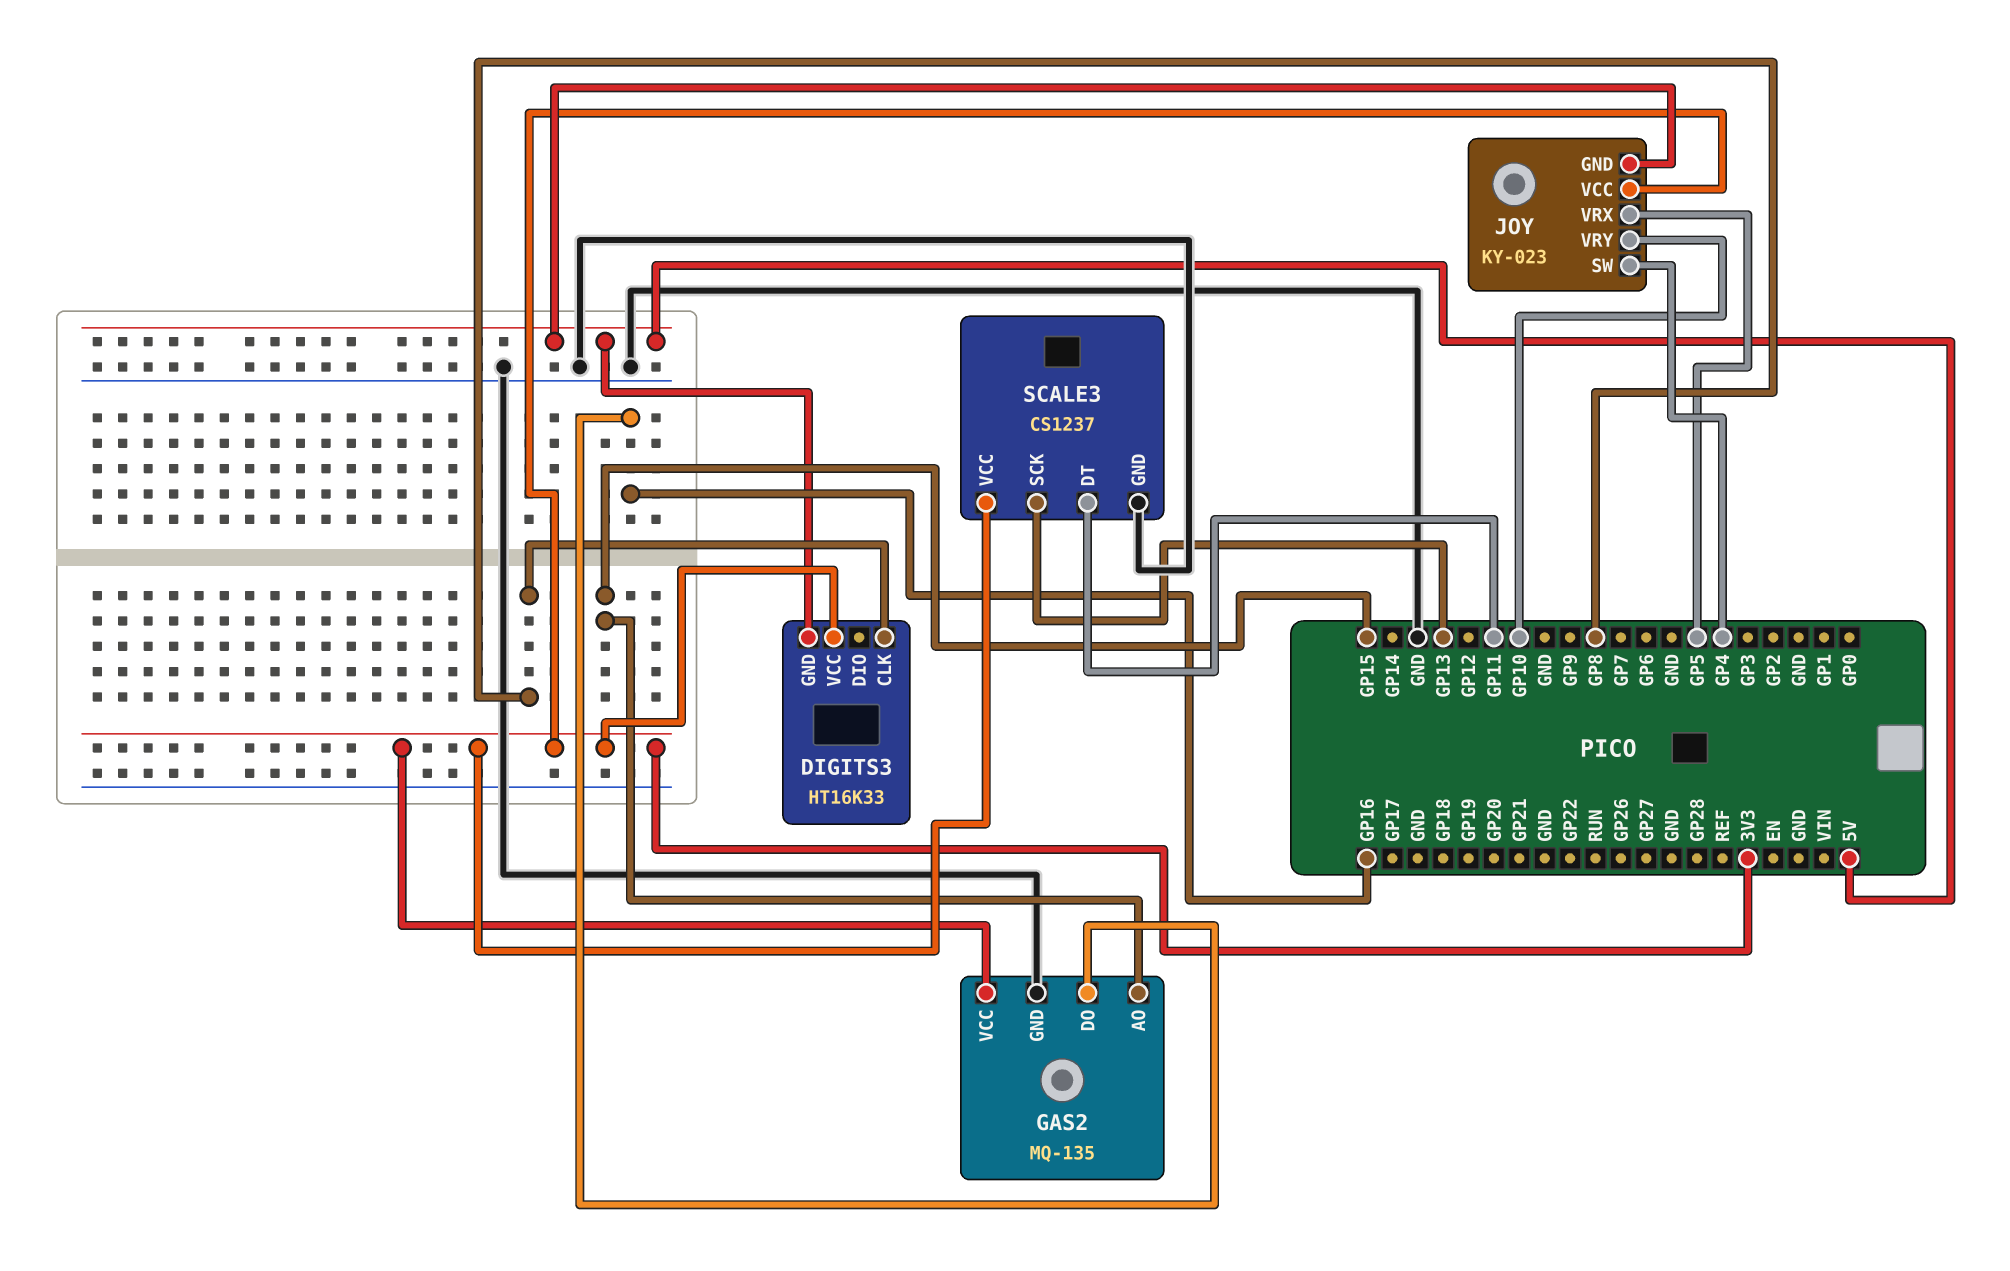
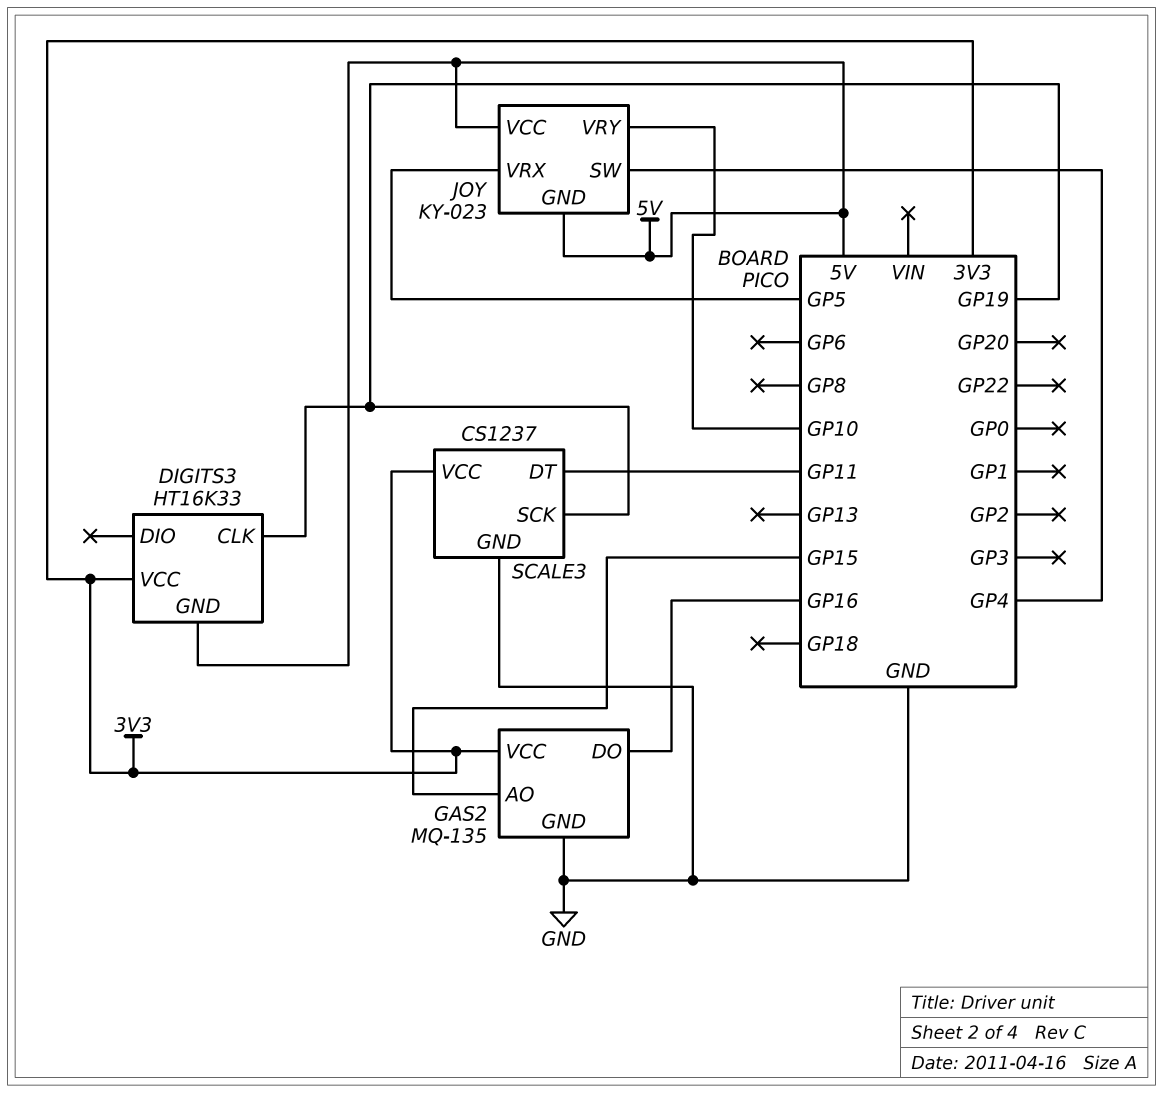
DIGITS3 pin CLK: GP8 -> GP19
JOY pin VCC: 3V3 -> 5V
SCALE3 pin SCK: GP13 -> GP19

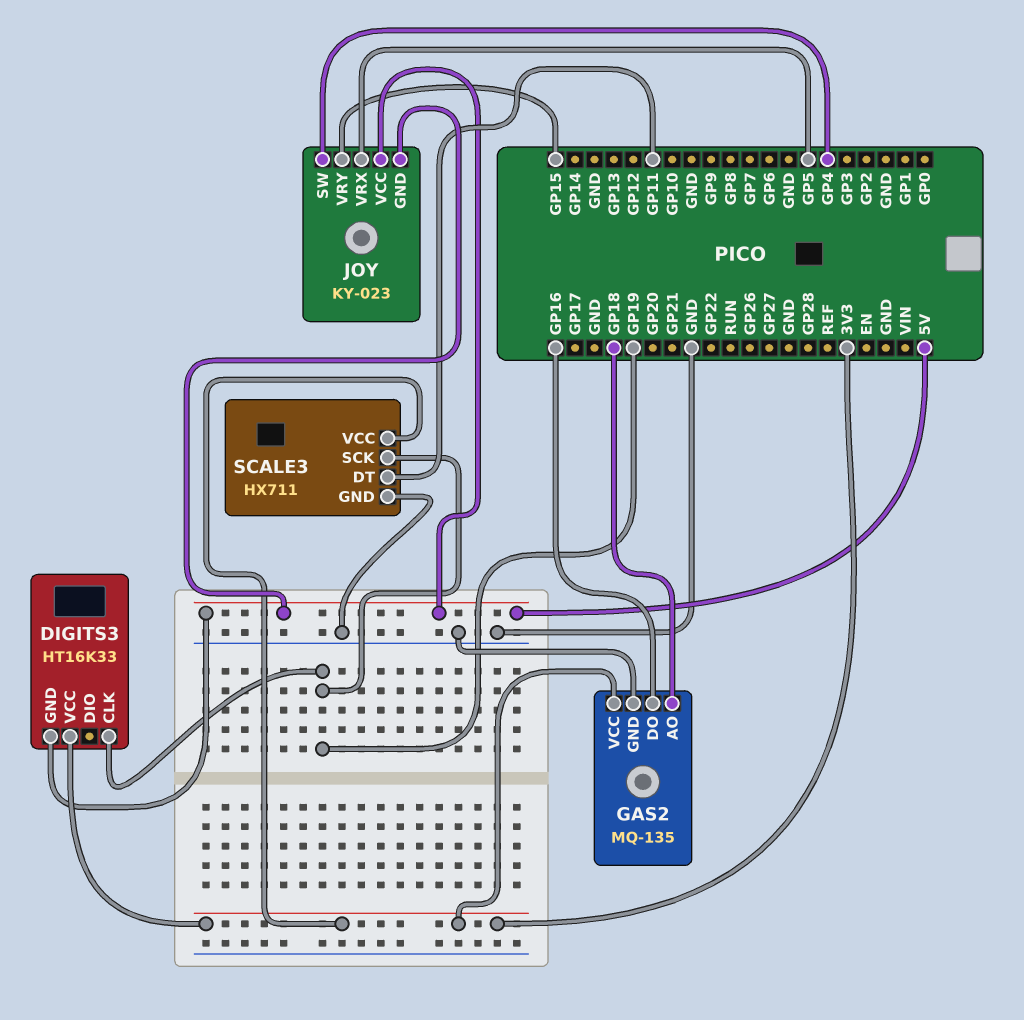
GAS2 pin AO: GP15 -> GP18
JOY pin VRY: GP10 -> GP15
SCALE3: CS1237 -> HX711

